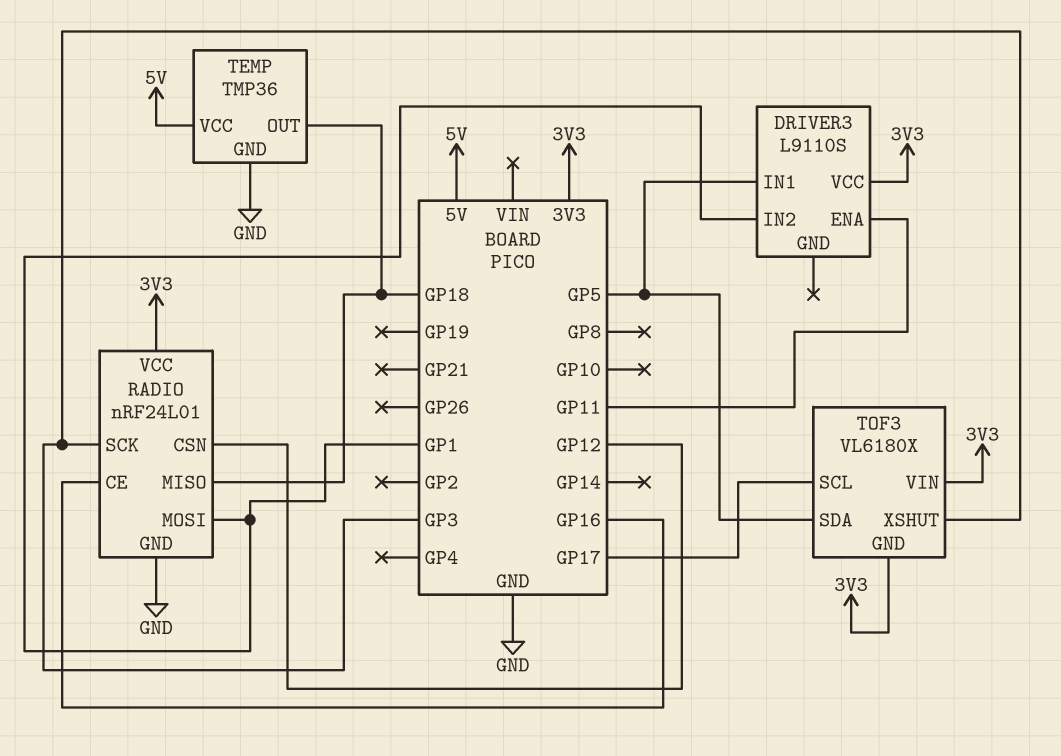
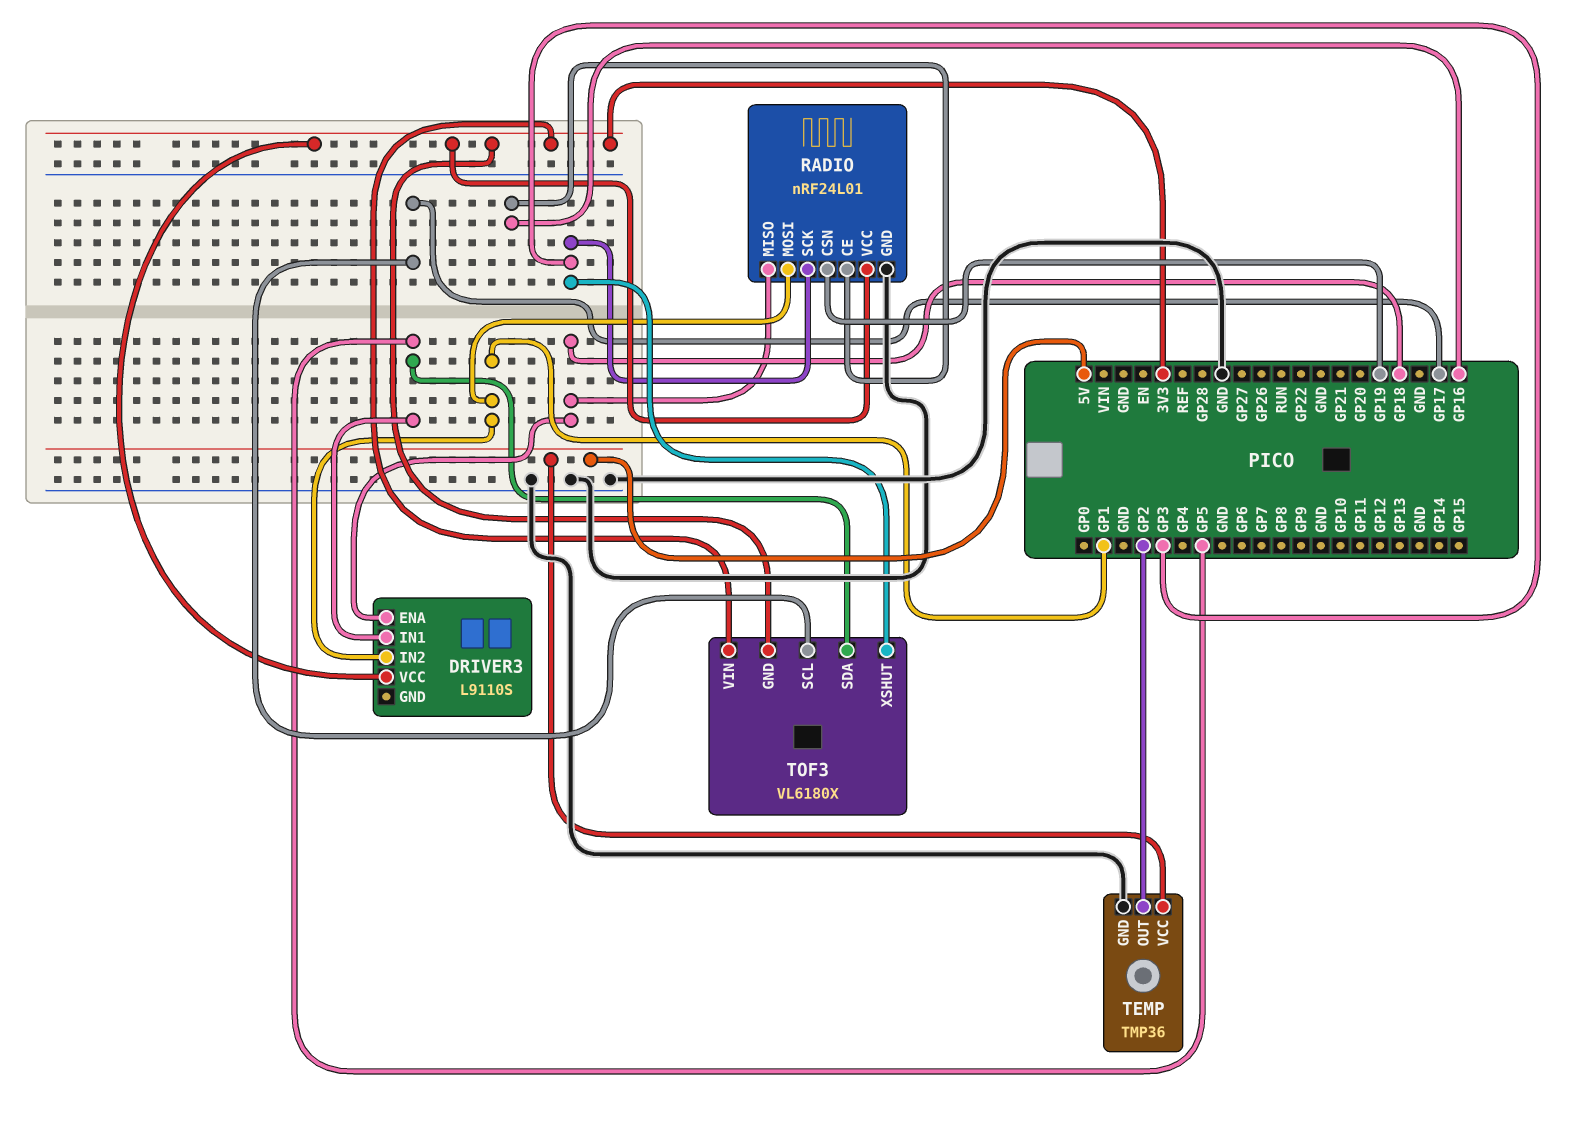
DRIVER3 pin ENA: GP11 -> GP18
RADIO pin CSN: GP12 -> GP19
TEMP pin OUT: GP18 -> GP2

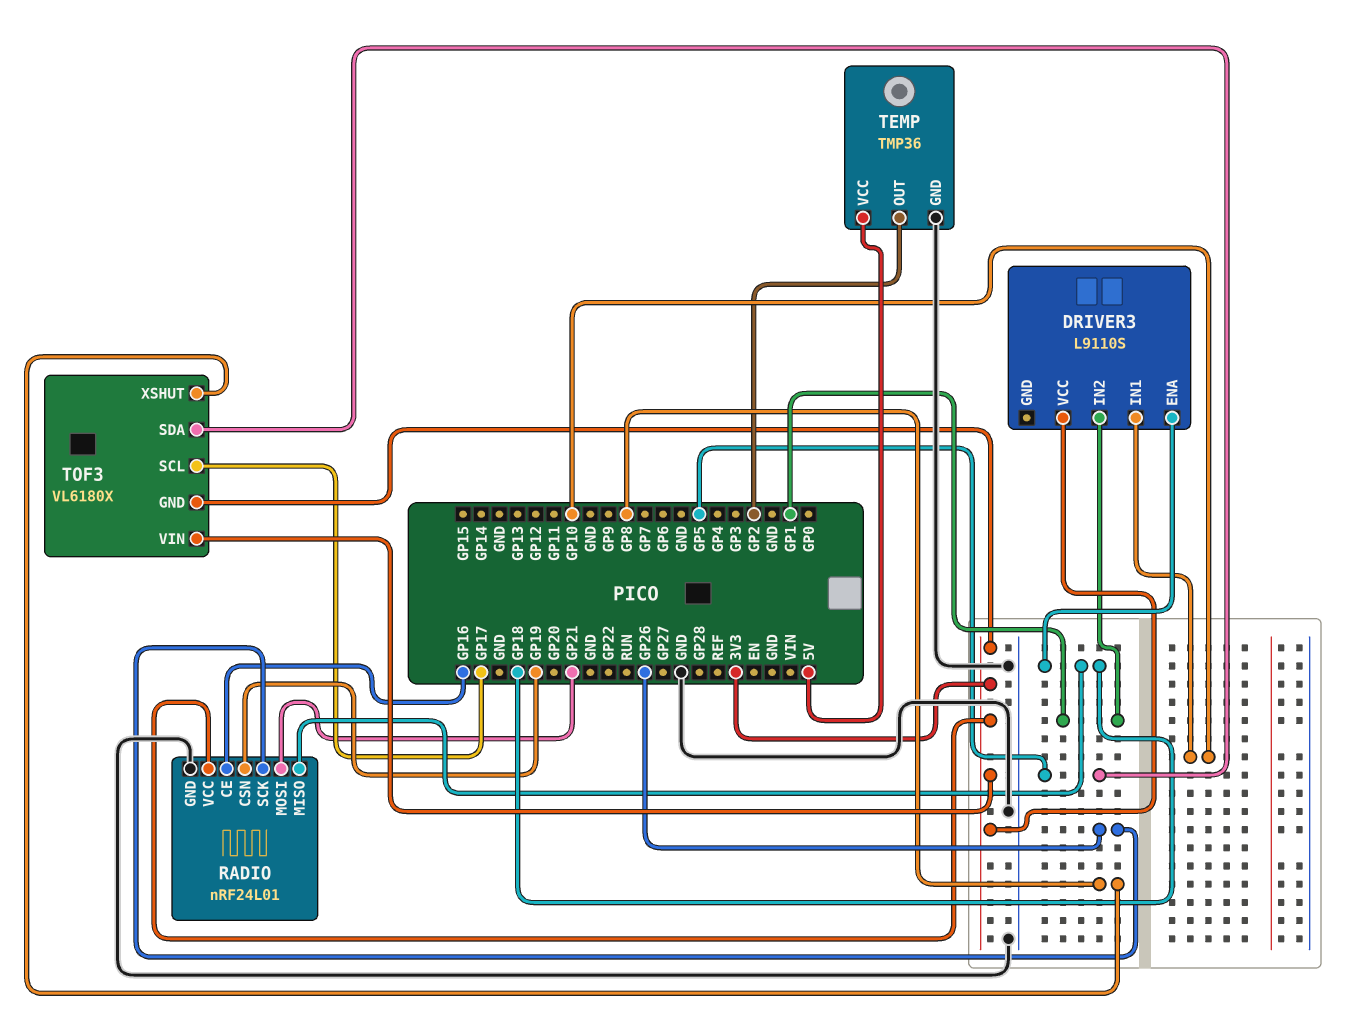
DRIVER3 pin IN1: GP5 -> GP10
RADIO pin MOSI: GP1 -> GP21
RADIO pin SCK: GP3 -> GP26
TOF3 pin XSHUT: GP3 -> GP8

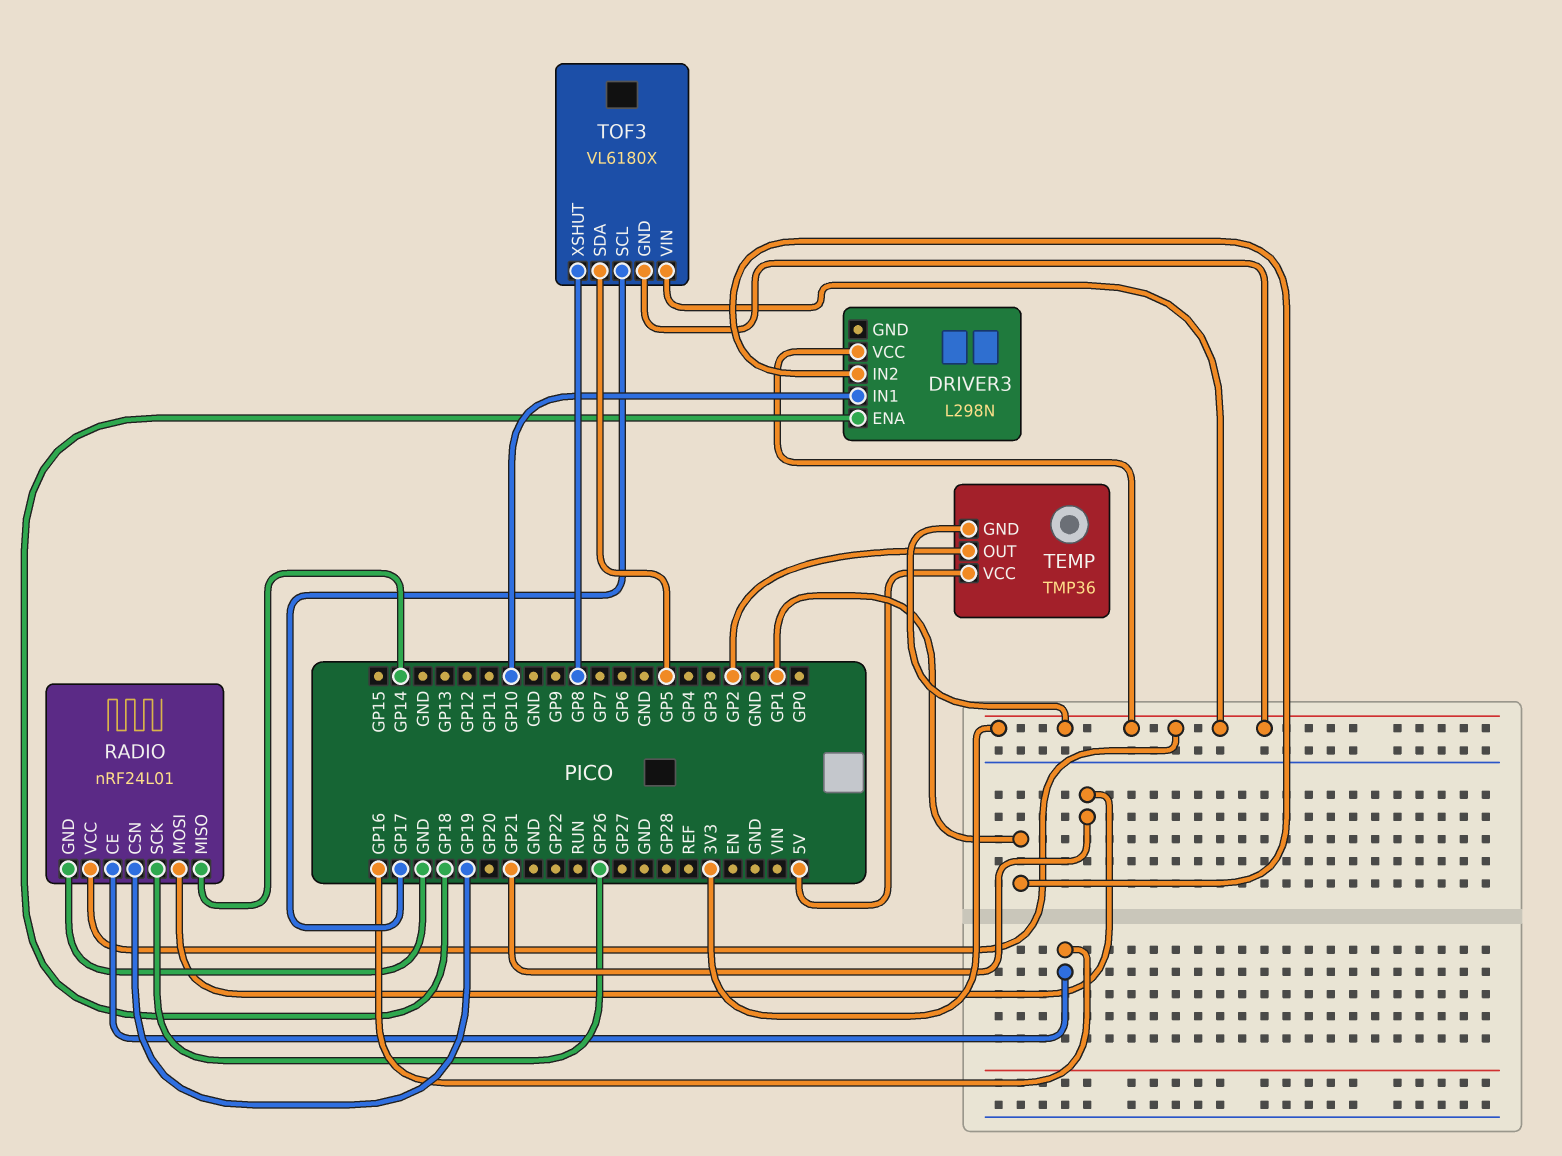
DRIVER3: L9110S -> L298N
RADIO pin MISO: GP18 -> GP14
TEMP pin GND: GND -> 3V3

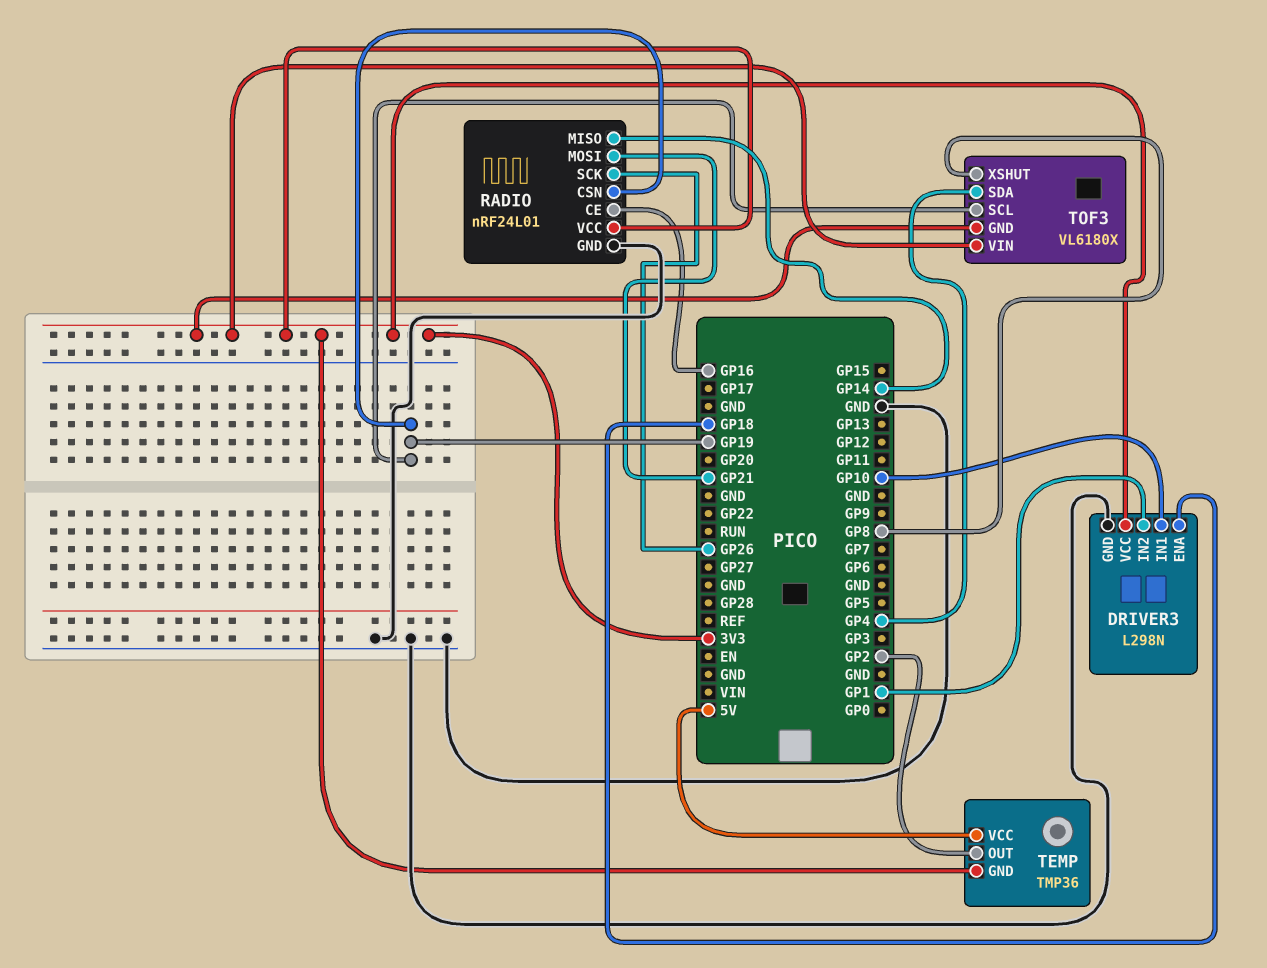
DRIVER3 pin GND: none -> GND
TOF3 pin SCL: GP17 -> GP19
TOF3 pin SDA: GP5 -> GP4

